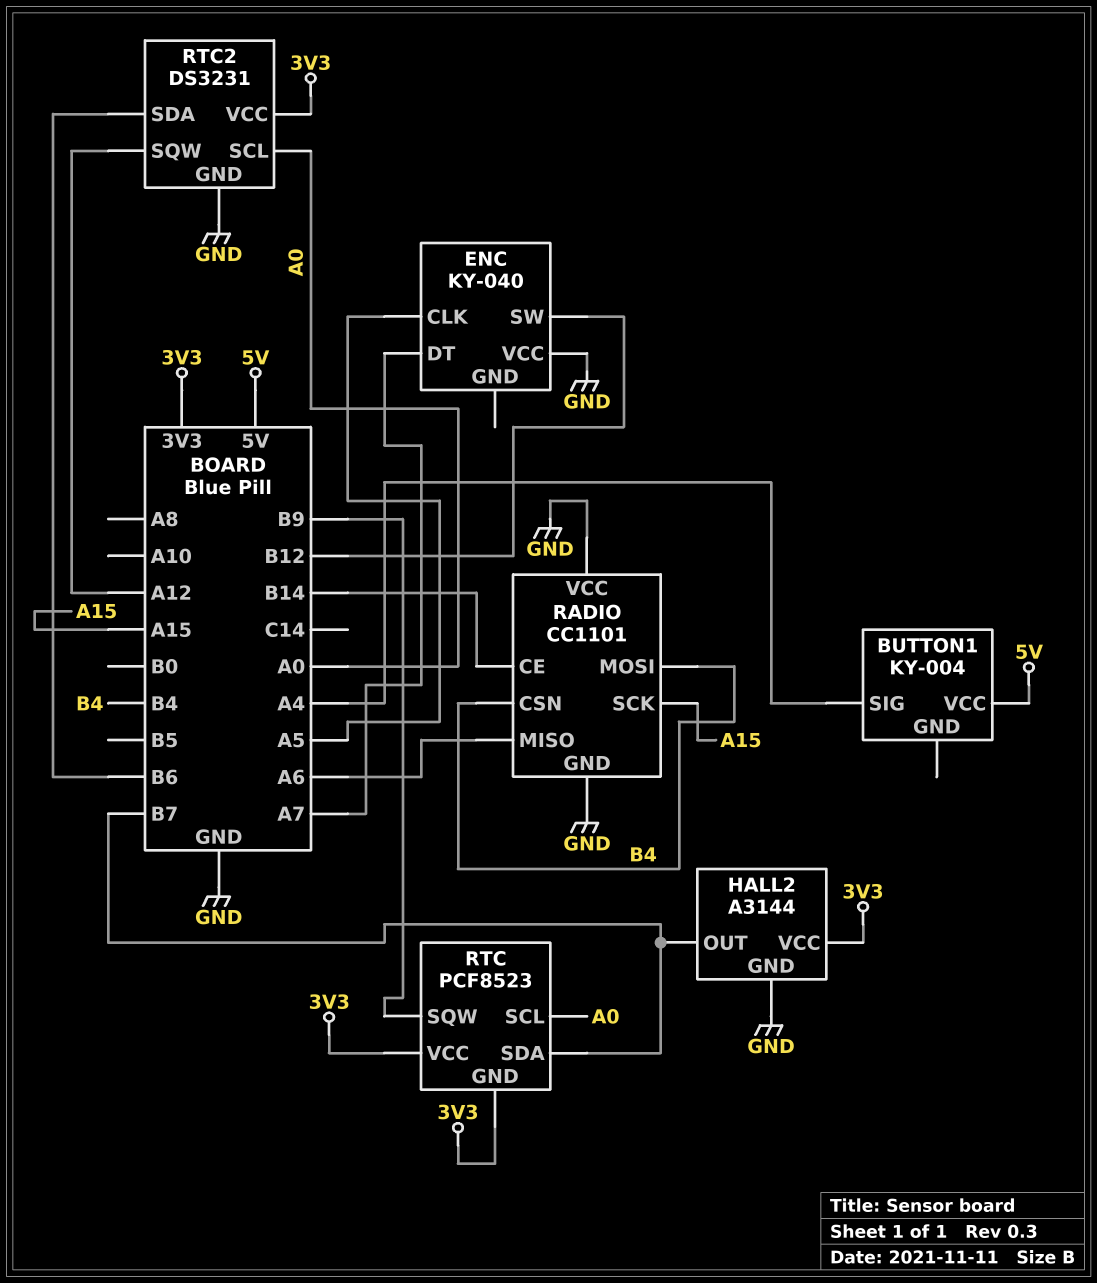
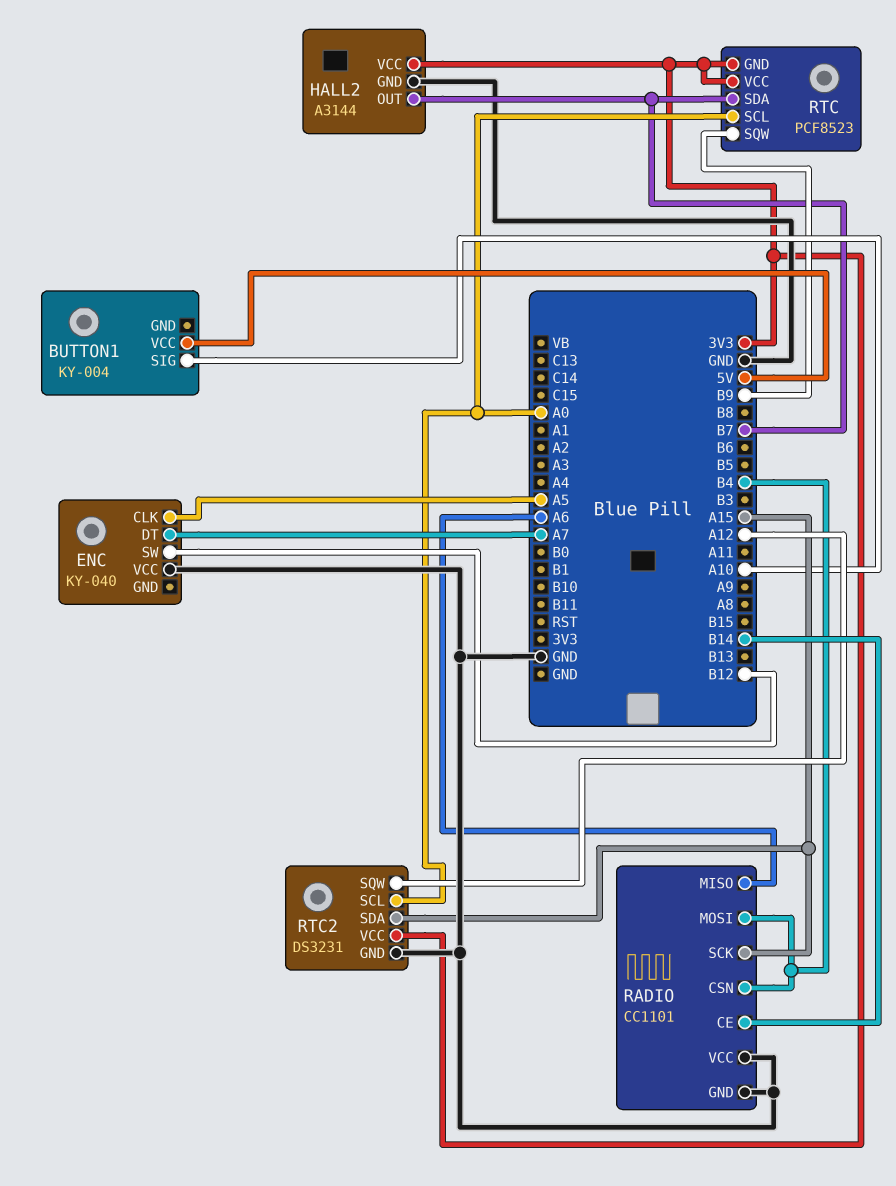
BUTTON1 pin SIG: A4 -> A10
RTC2 pin SDA: B6 -> A15

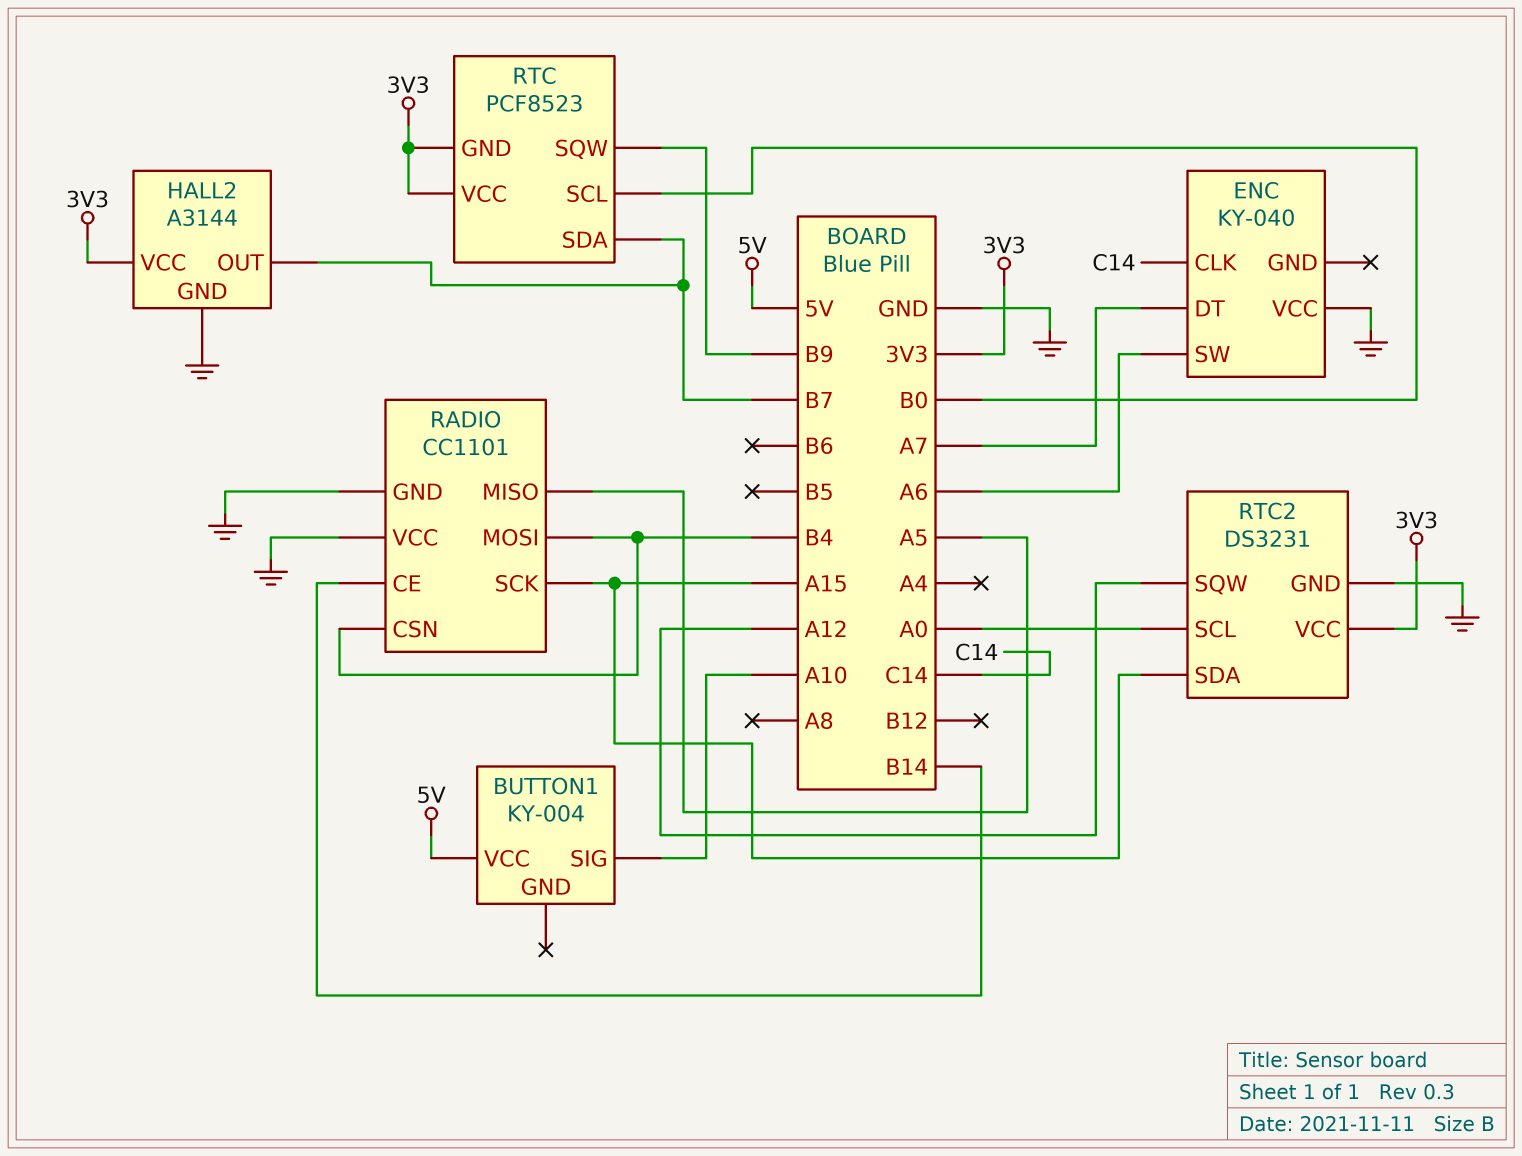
ENC pin CLK: A5 -> C14
ENC pin SW: B12 -> A6
RADIO pin MISO: A6 -> A5
RTC pin SCL: A0 -> B0

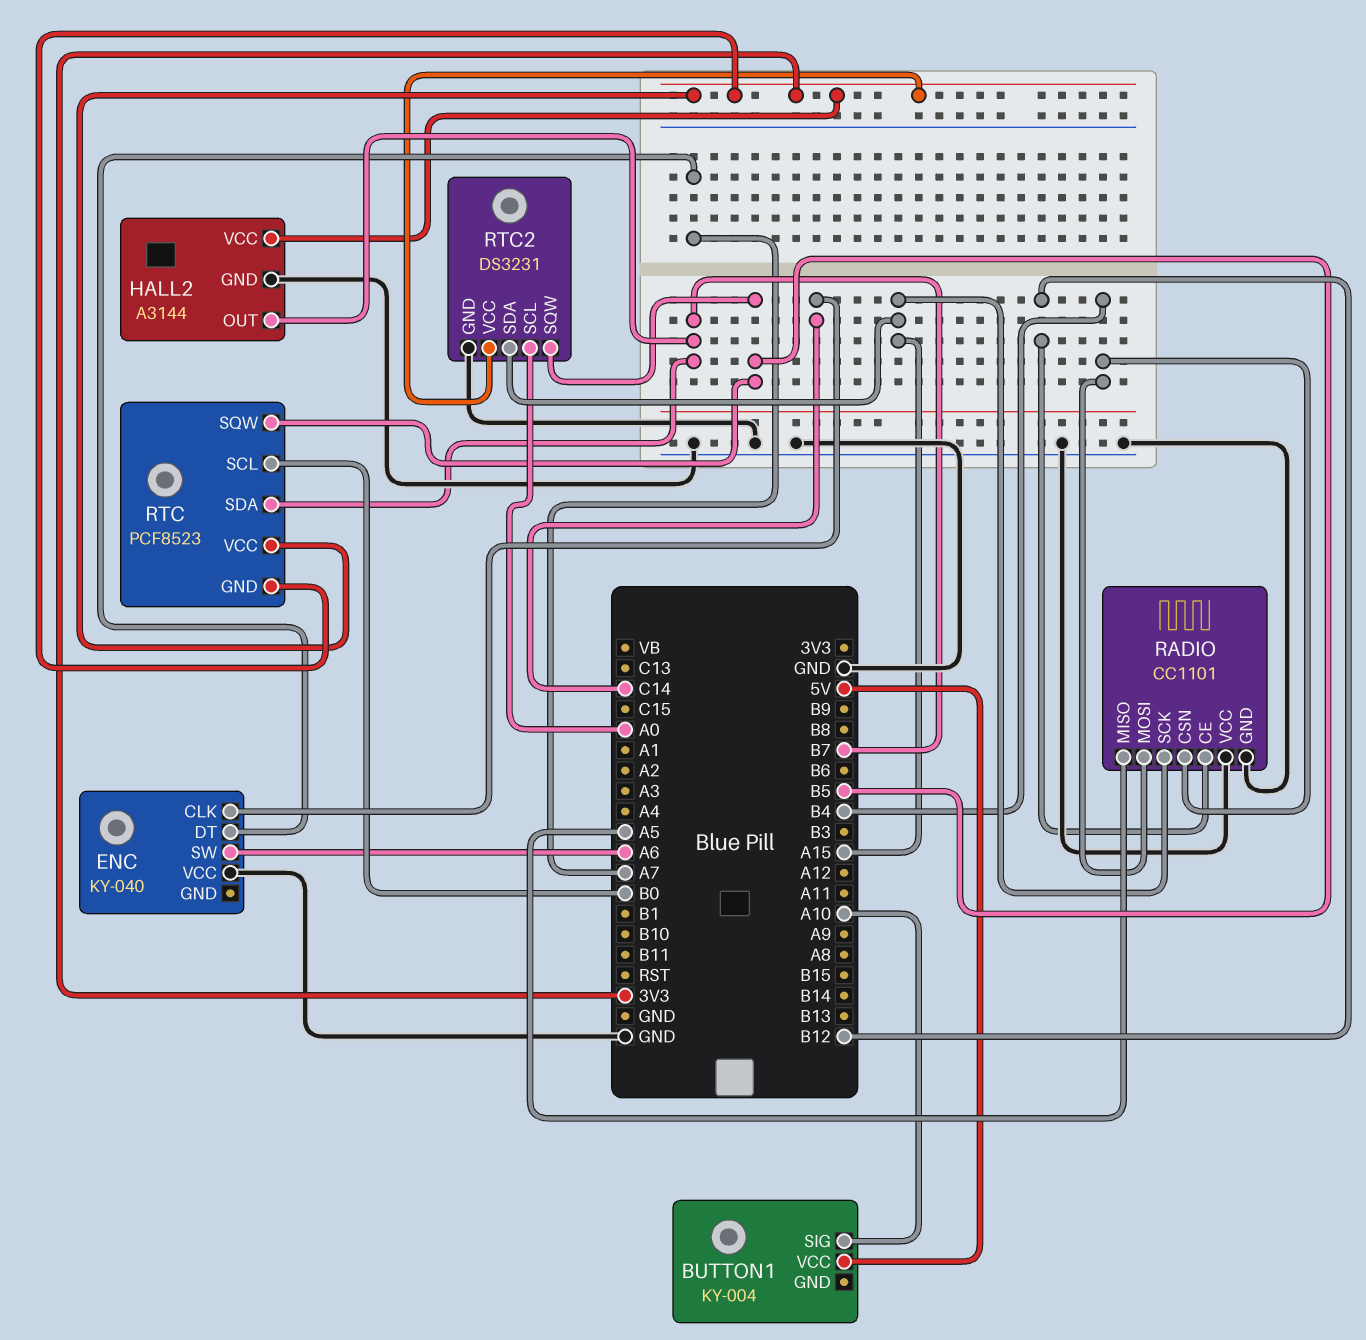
RADIO pin CE: B14 -> B12
RTC pin SQW: B9 -> B5
RTC2 pin SQW: A12 -> B5

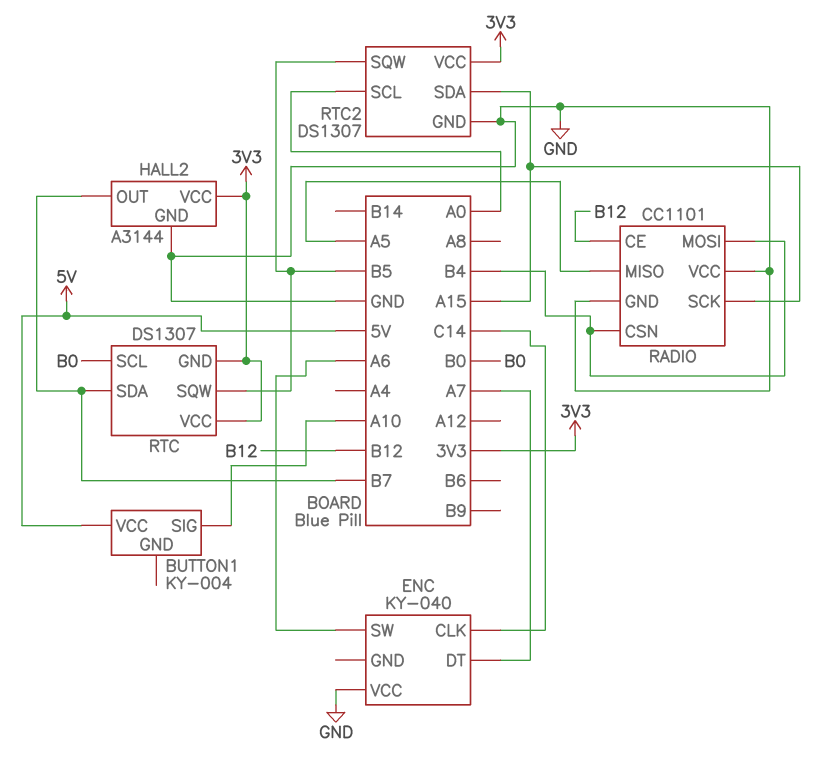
RTC: PCF8523 -> DS1307
RTC2: DS3231 -> DS1307

